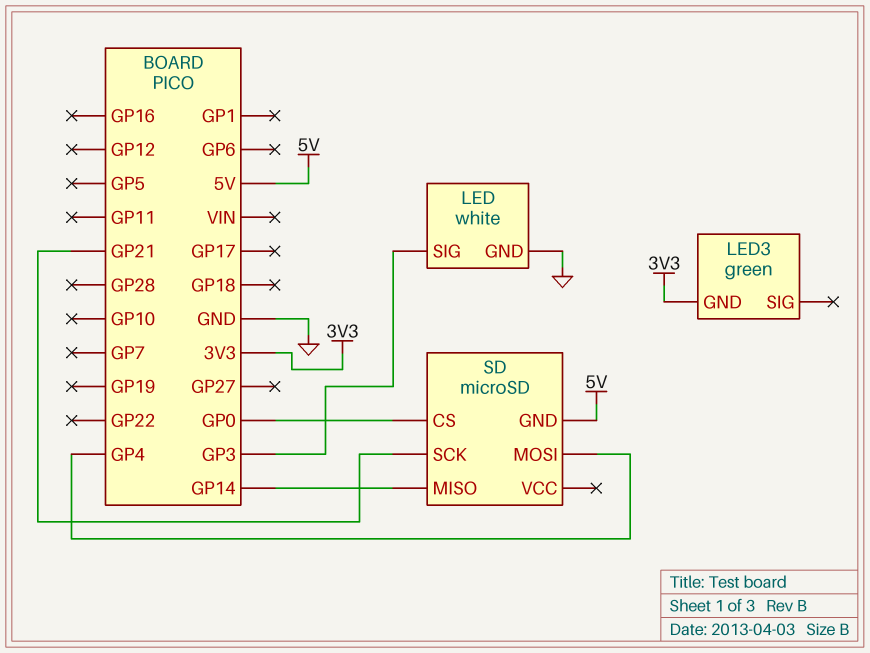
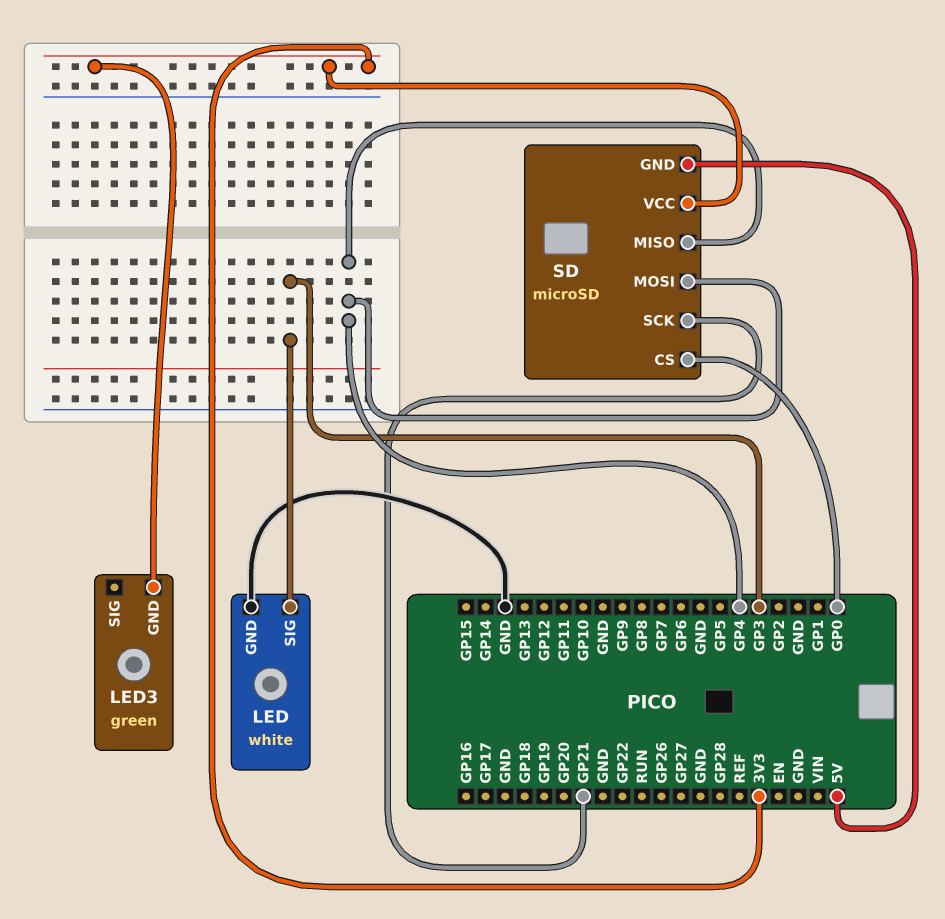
SD pin MISO: GP14 -> GP4
SD pin VCC: none -> 3V3

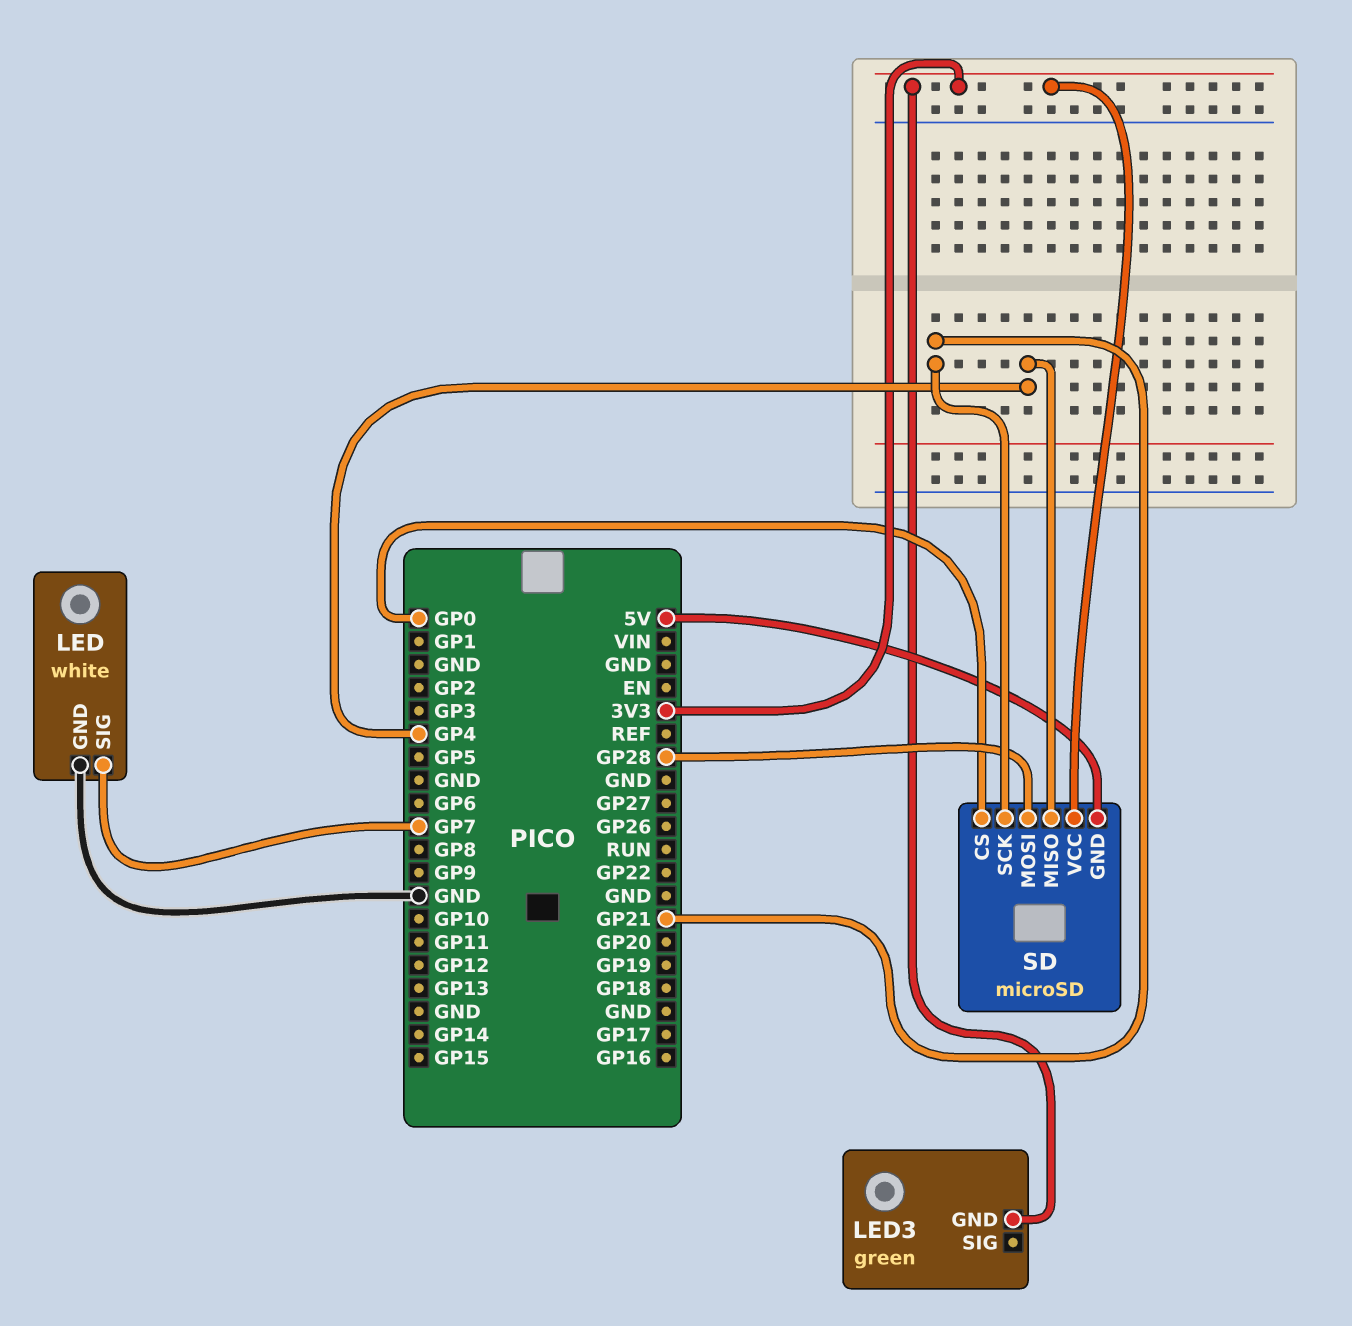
LED pin SIG: GP3 -> GP7
SD pin MOSI: GP4 -> GP28

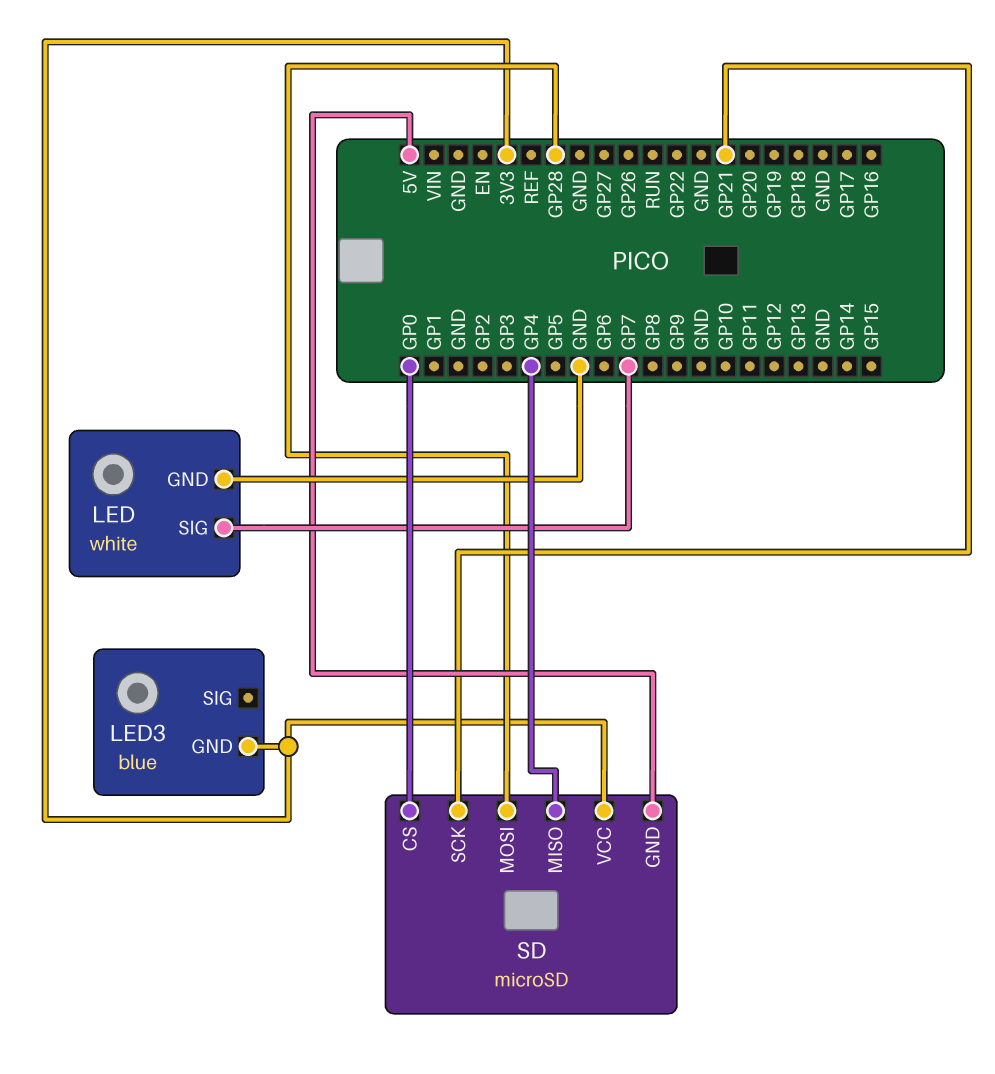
LED3: green -> blue

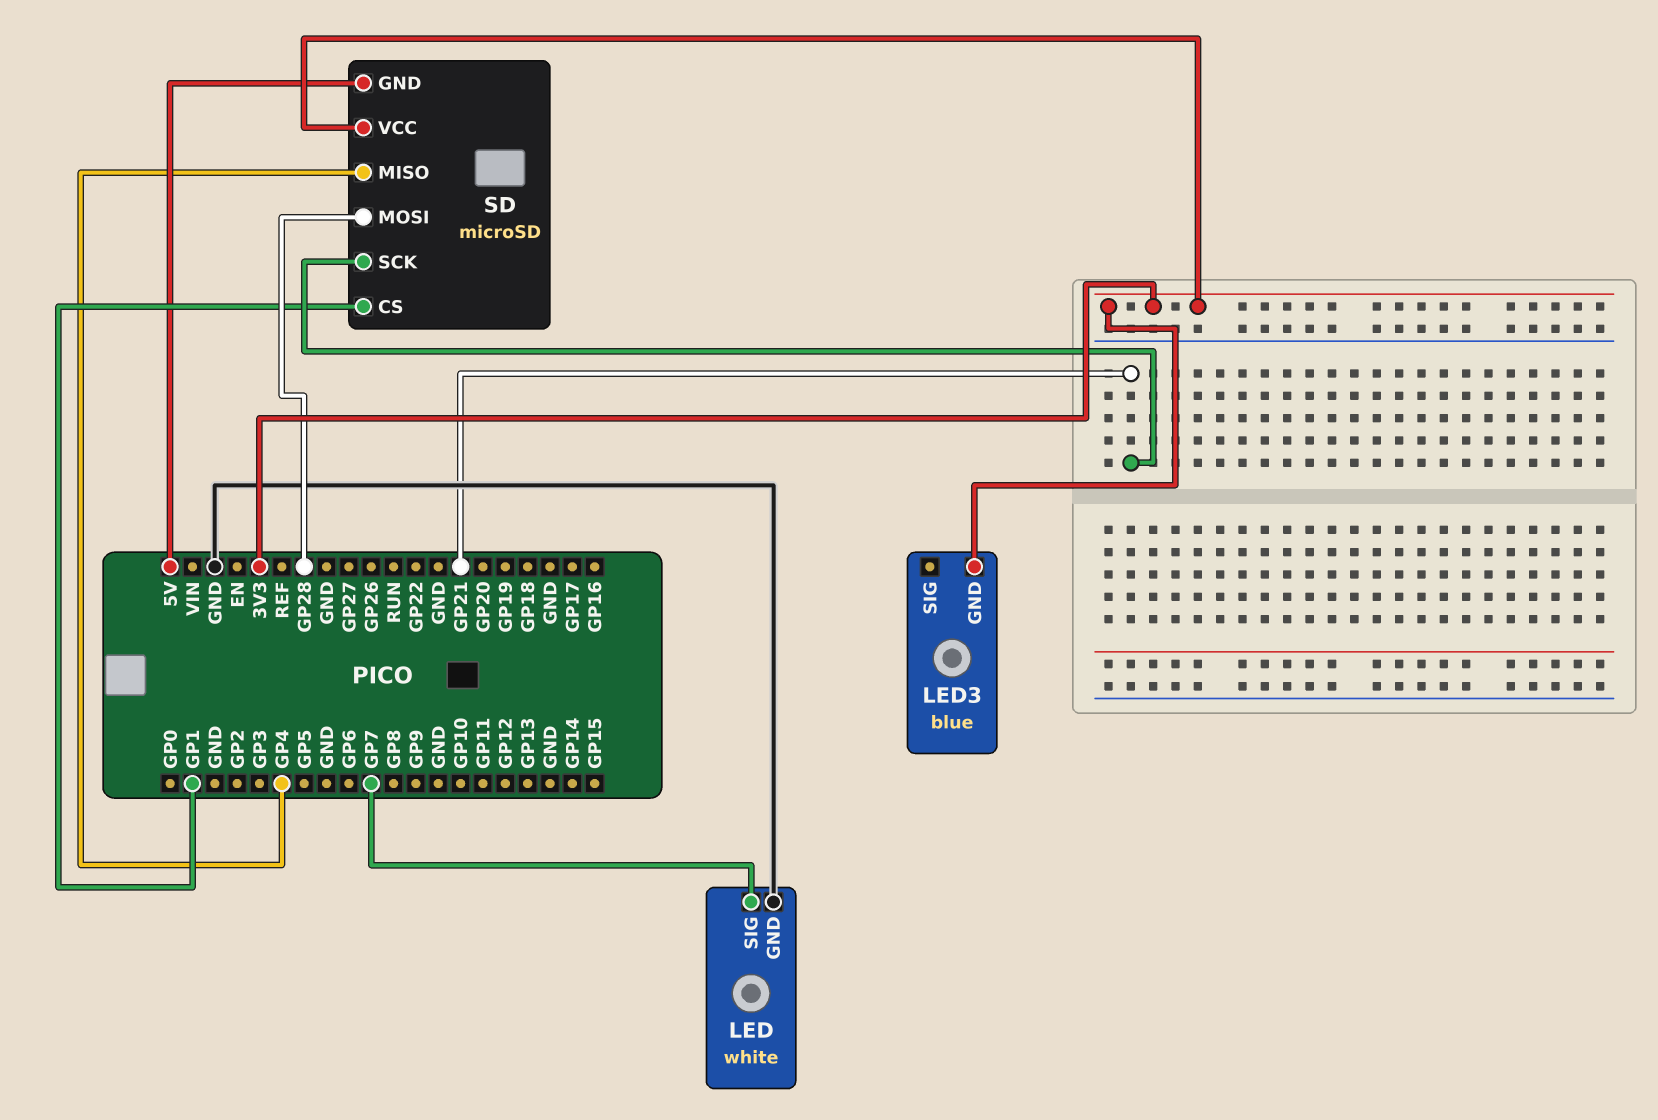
SD pin CS: GP0 -> GP1

